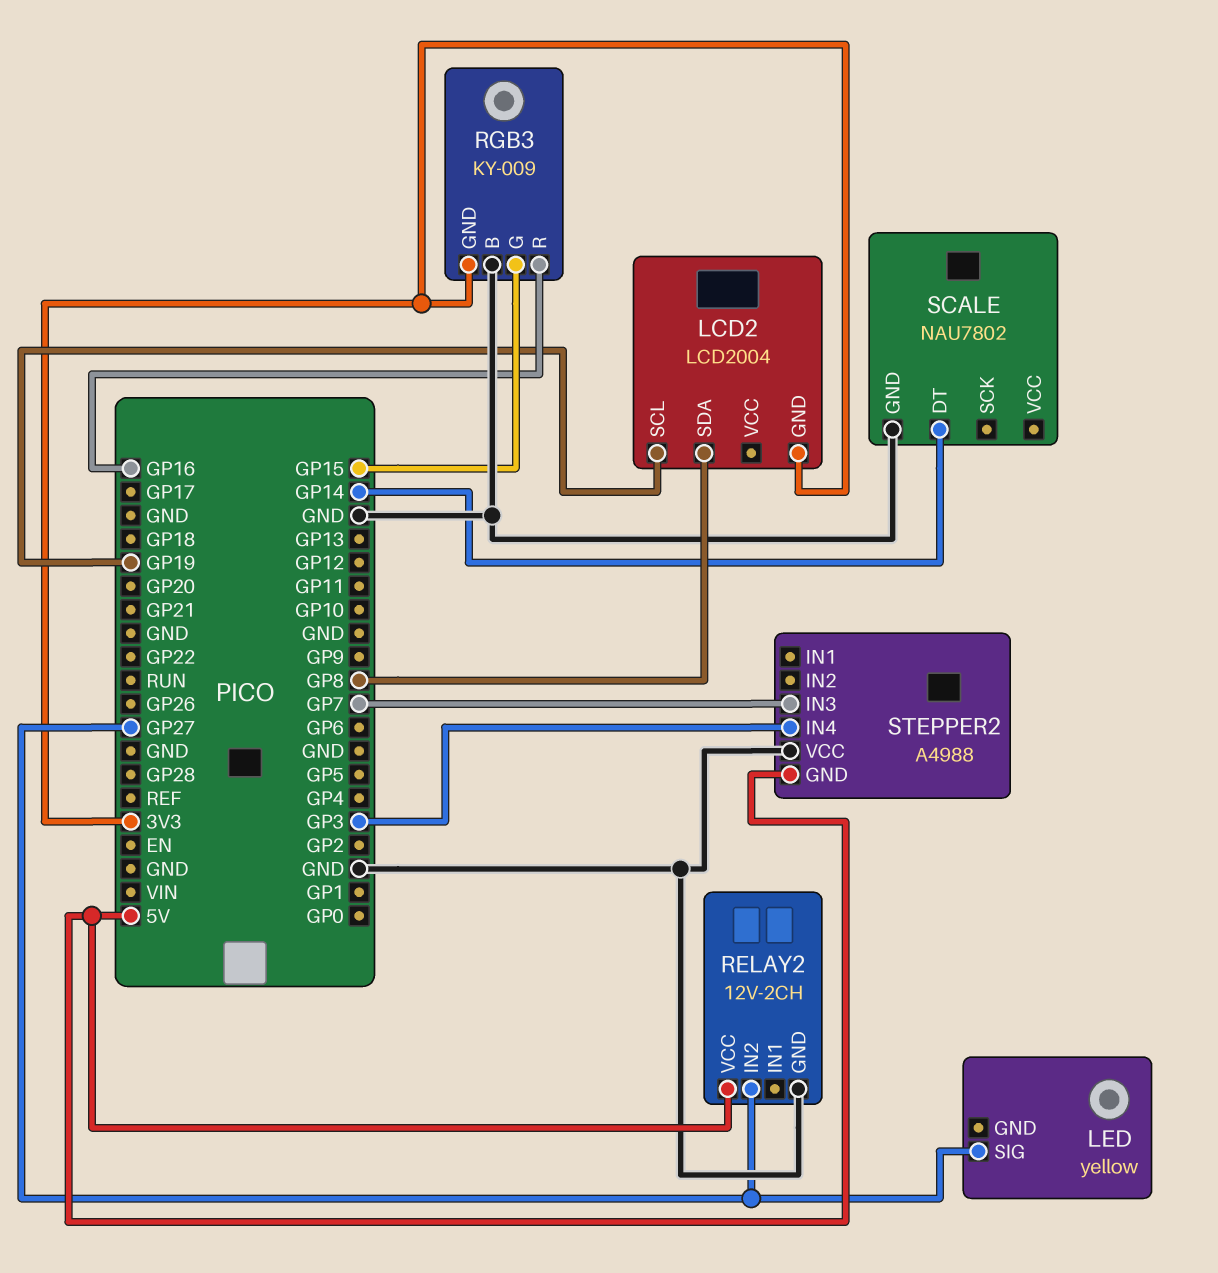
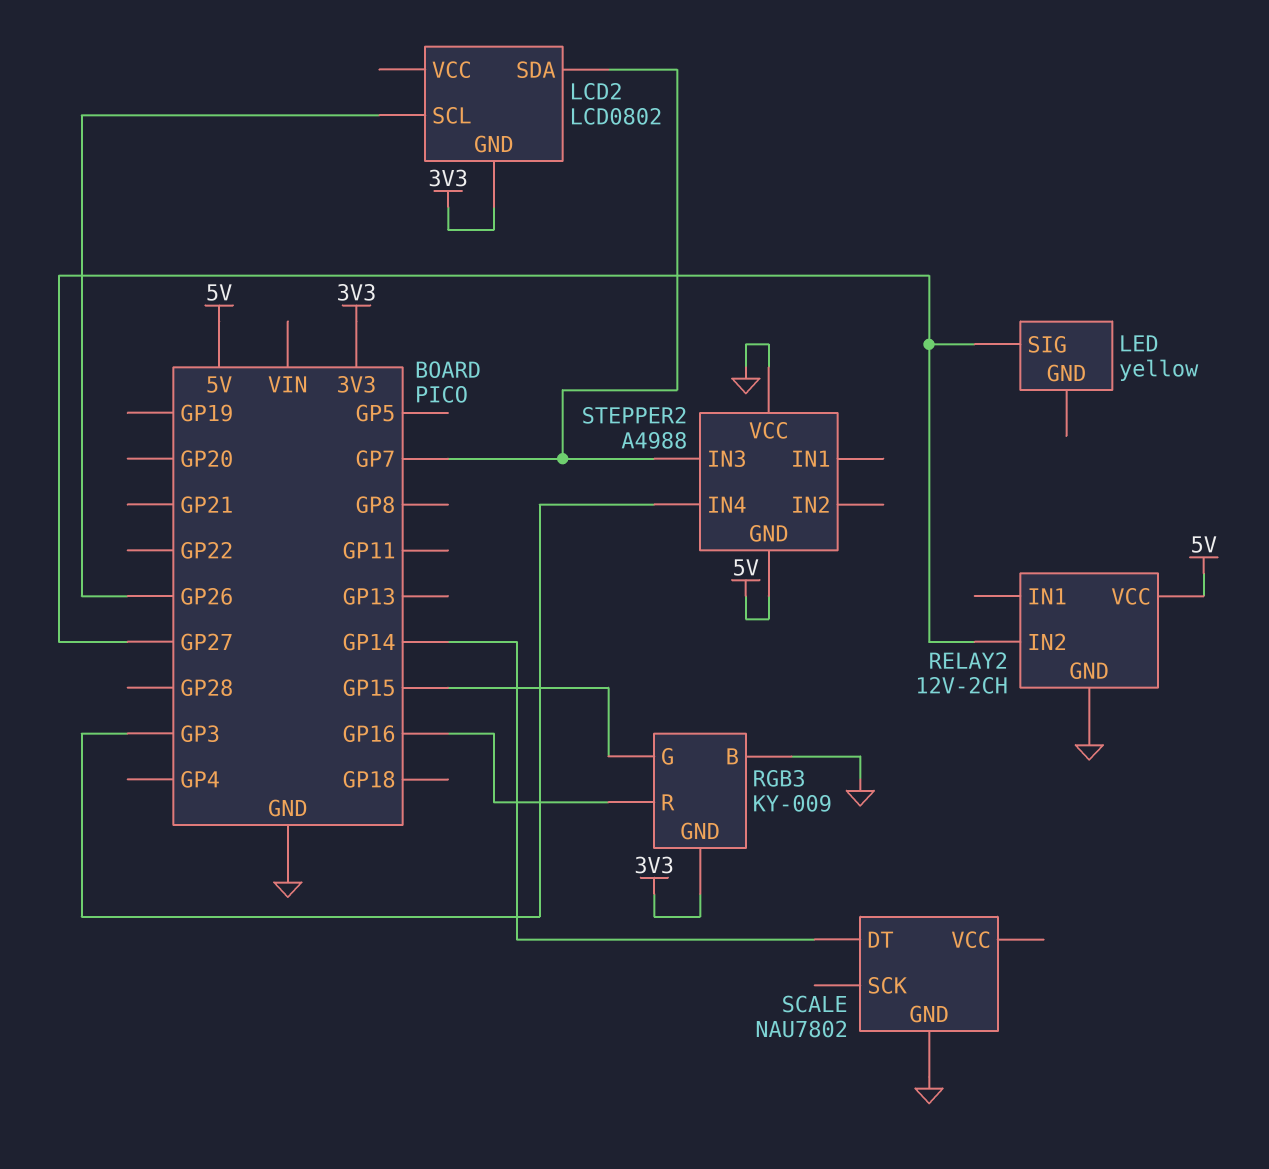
LCD2: LCD2004 -> LCD0802
LCD2 pin SCL: GP19 -> GP26
LCD2 pin SDA: GP8 -> GP7

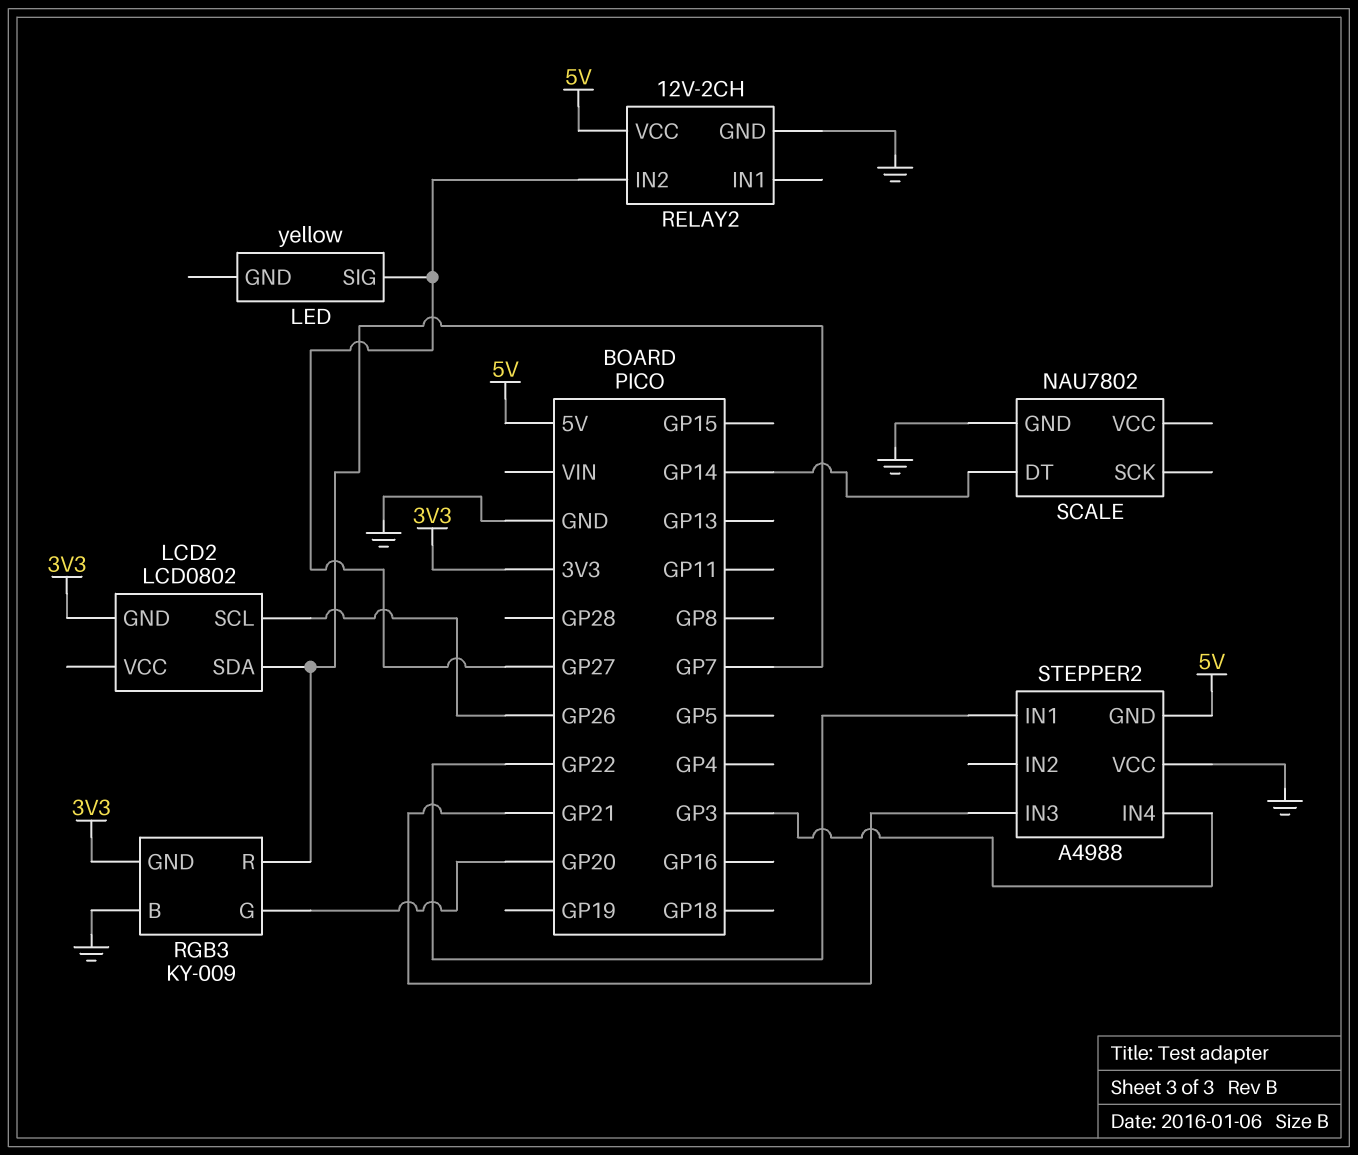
RGB3 pin G: GP15 -> GP20
RGB3 pin R: GP16 -> GP7
STEPPER2 pin IN1: none -> GP22
STEPPER2 pin IN3: GP7 -> GP21

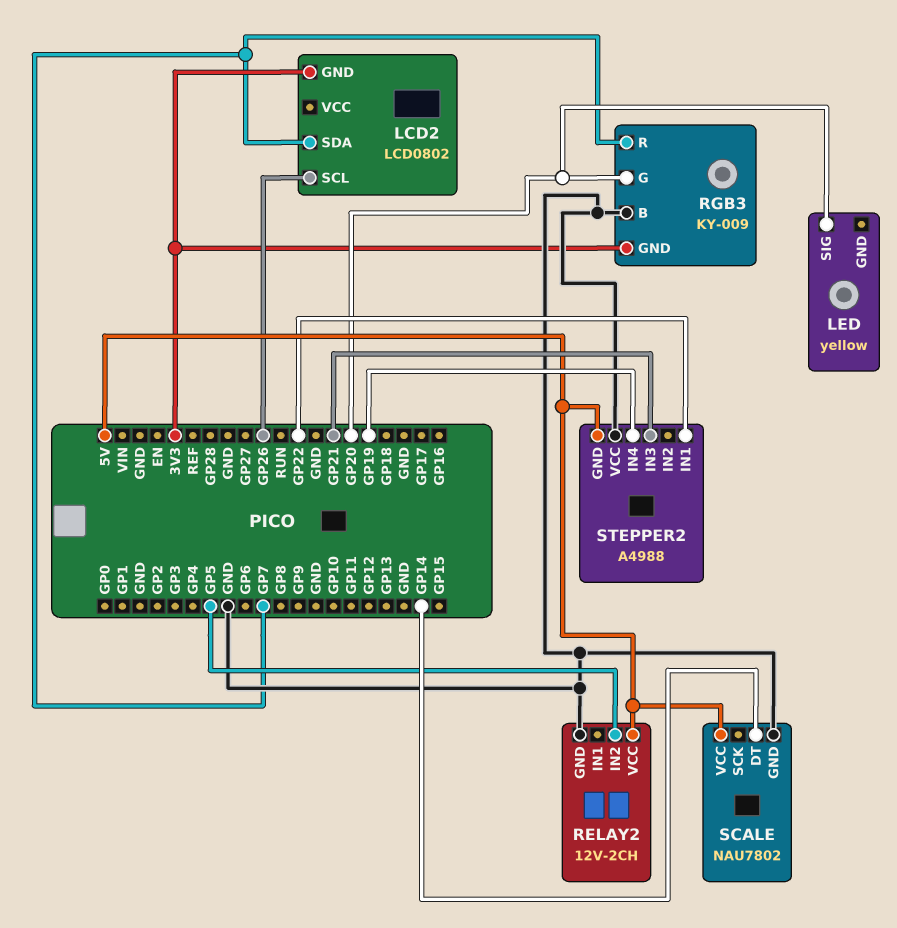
LED pin SIG: GP27 -> GP20
RELAY2 pin IN2: GP27 -> GP5
SCALE pin VCC: none -> 5V
STEPPER2 pin IN4: GP3 -> GP19

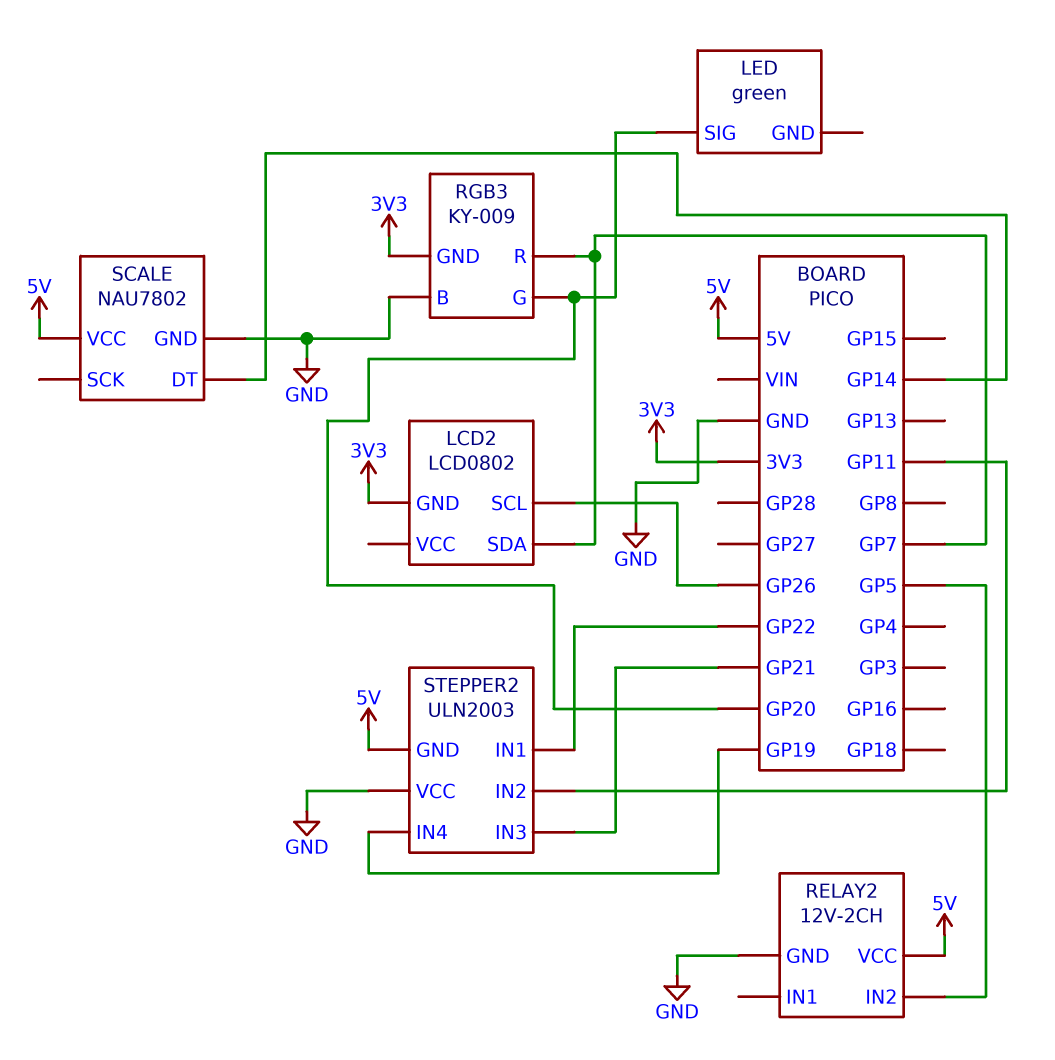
LED: yellow -> green
STEPPER2: A4988 -> ULN2003
STEPPER2 pin IN2: none -> GP11

